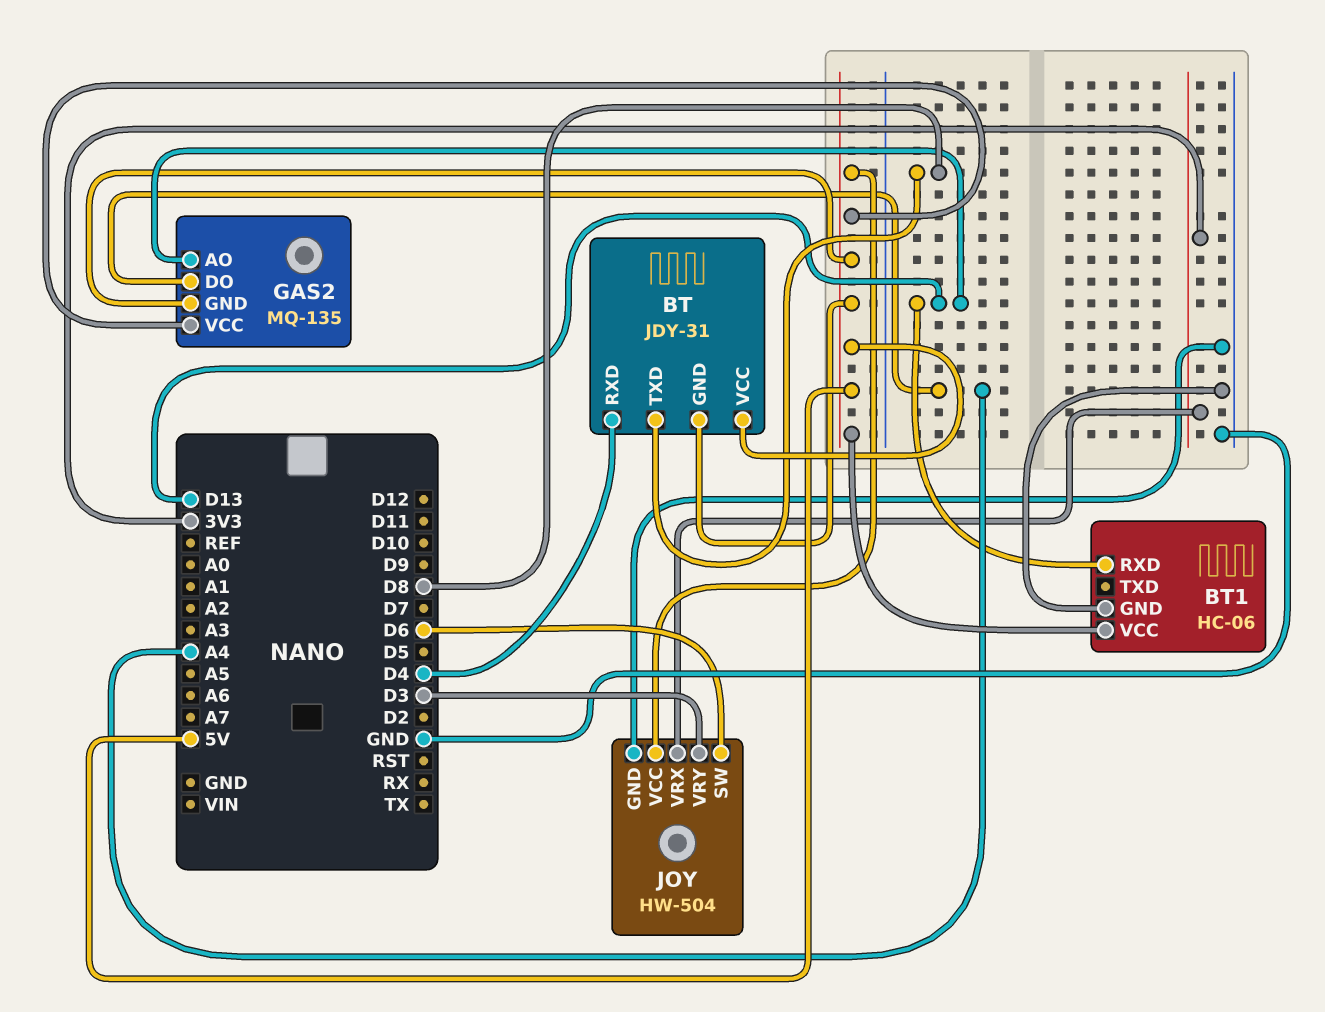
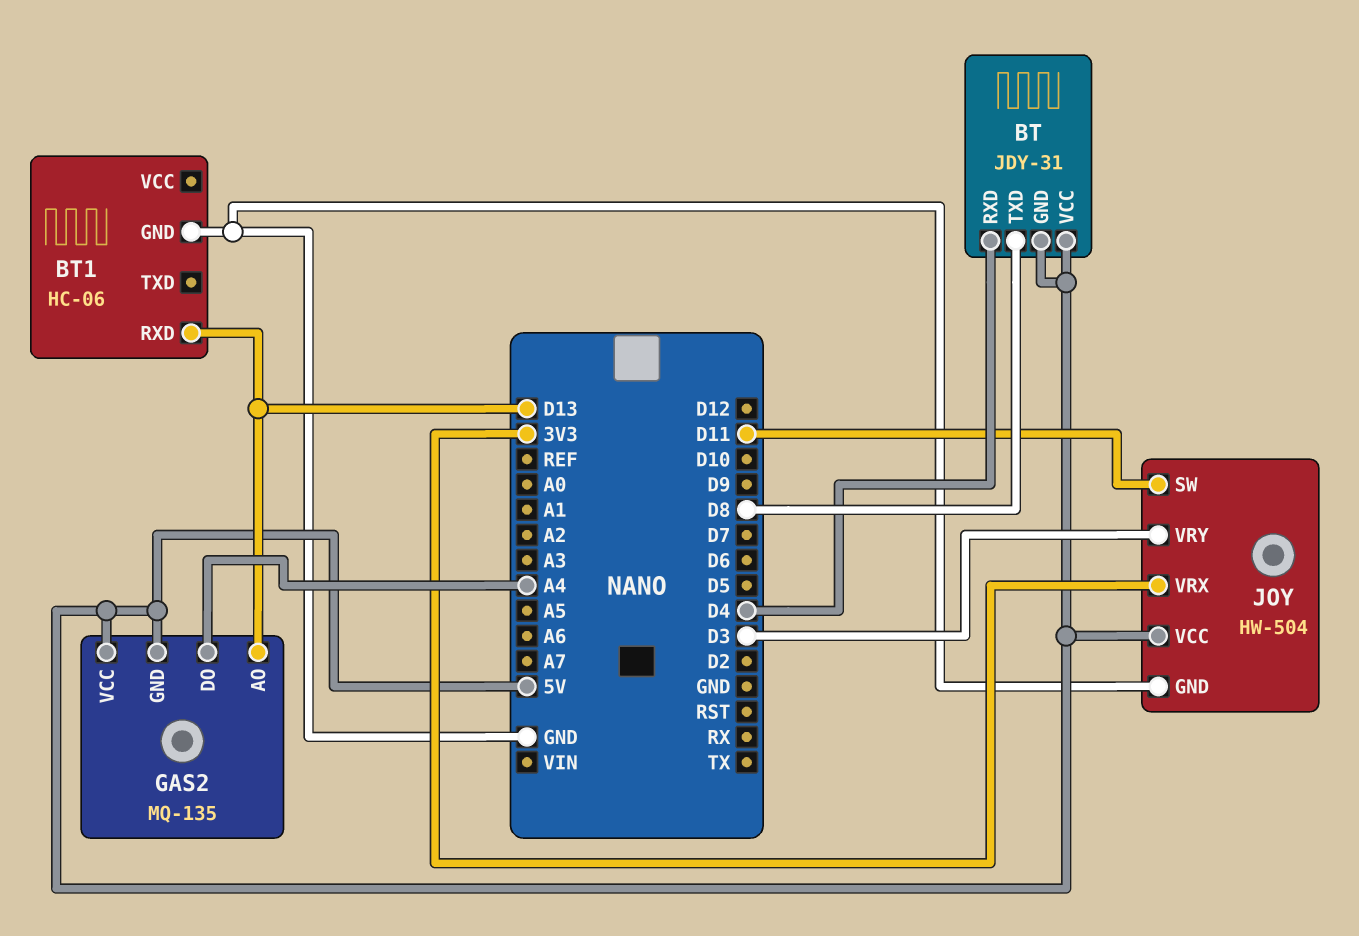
BT1 pin VCC: 5V -> none
JOY pin SW: D6 -> D11

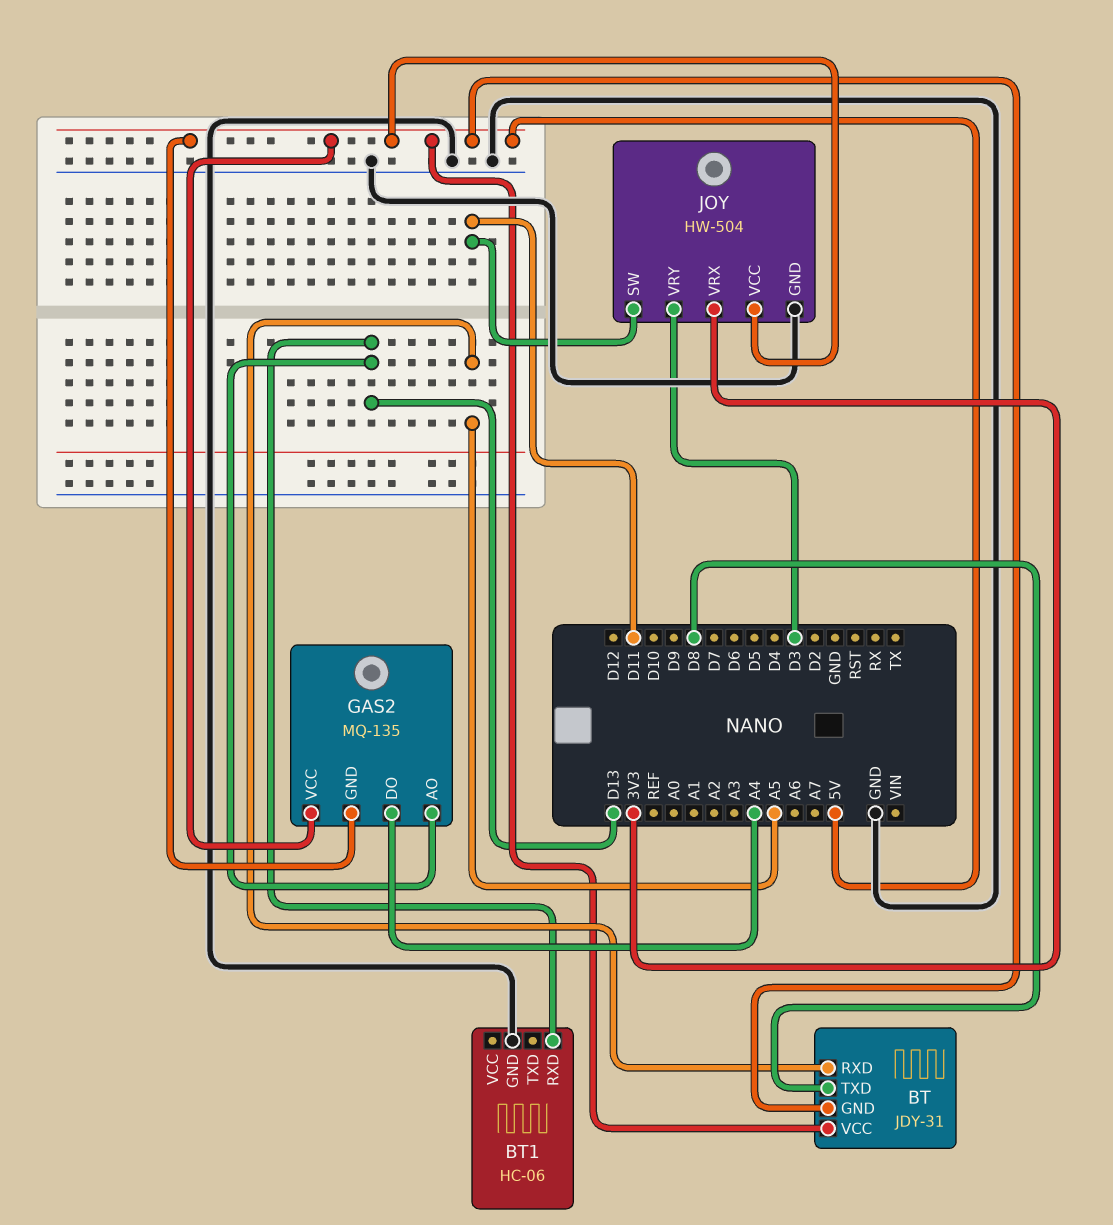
BT pin RXD: D4 -> A5

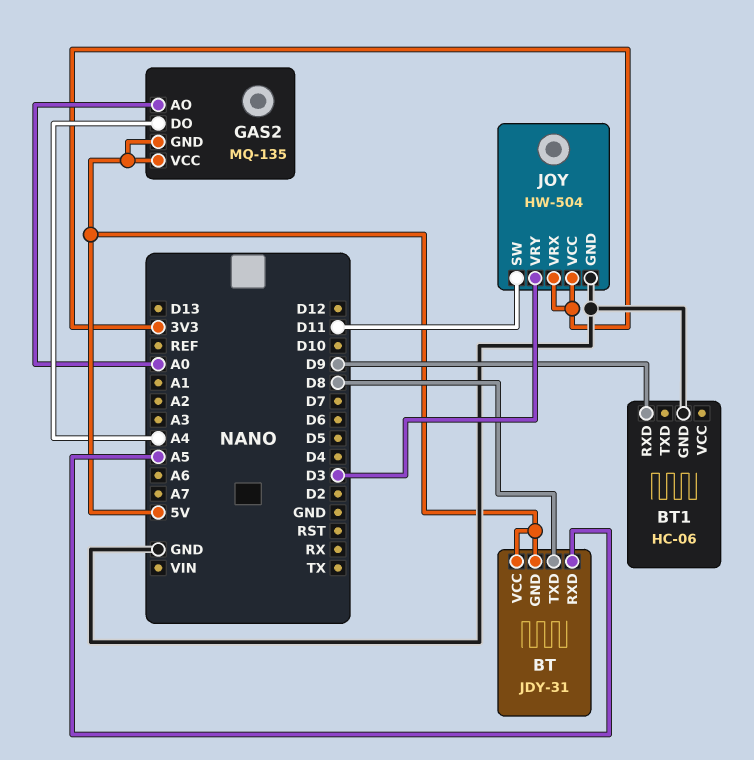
BT1 pin RXD: D13 -> D9
GAS2 pin AO: D13 -> A0
JOY pin VCC: 5V -> 3V3

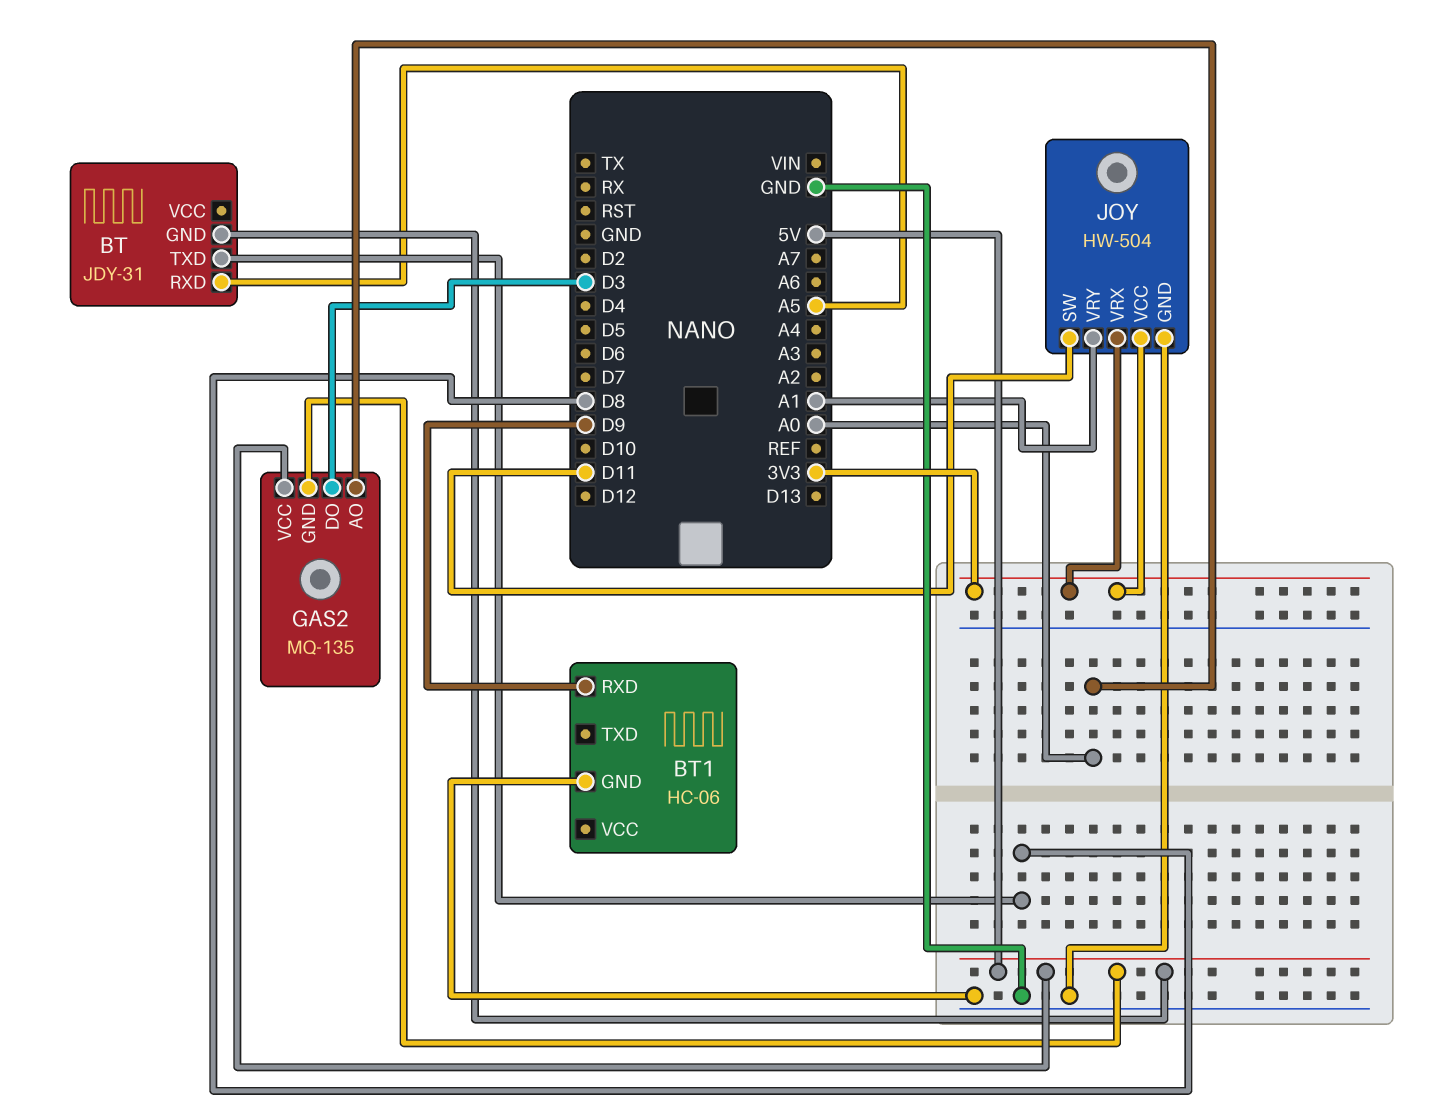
BT pin VCC: 5V -> none
GAS2 pin DO: A4 -> D3
JOY pin VRY: D3 -> A1

